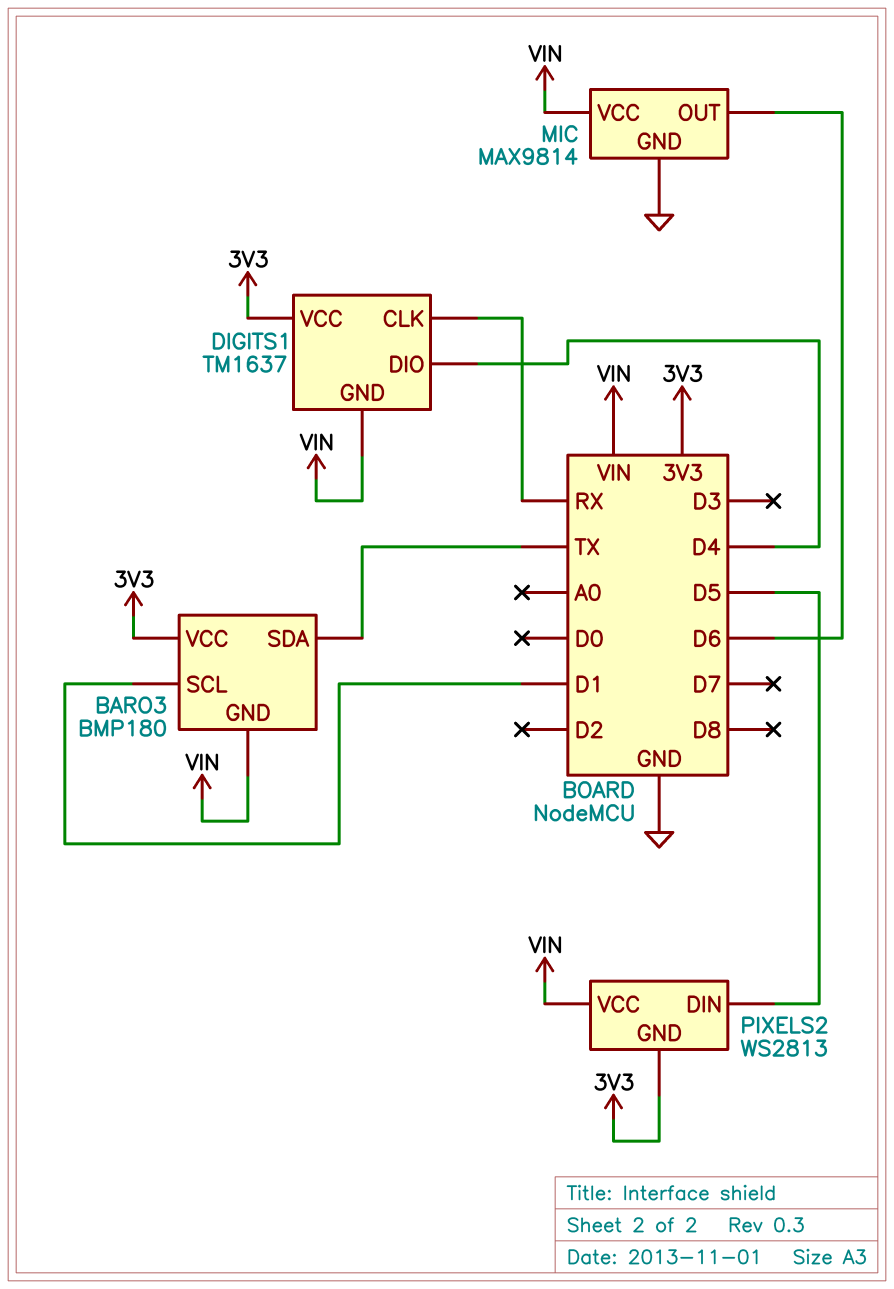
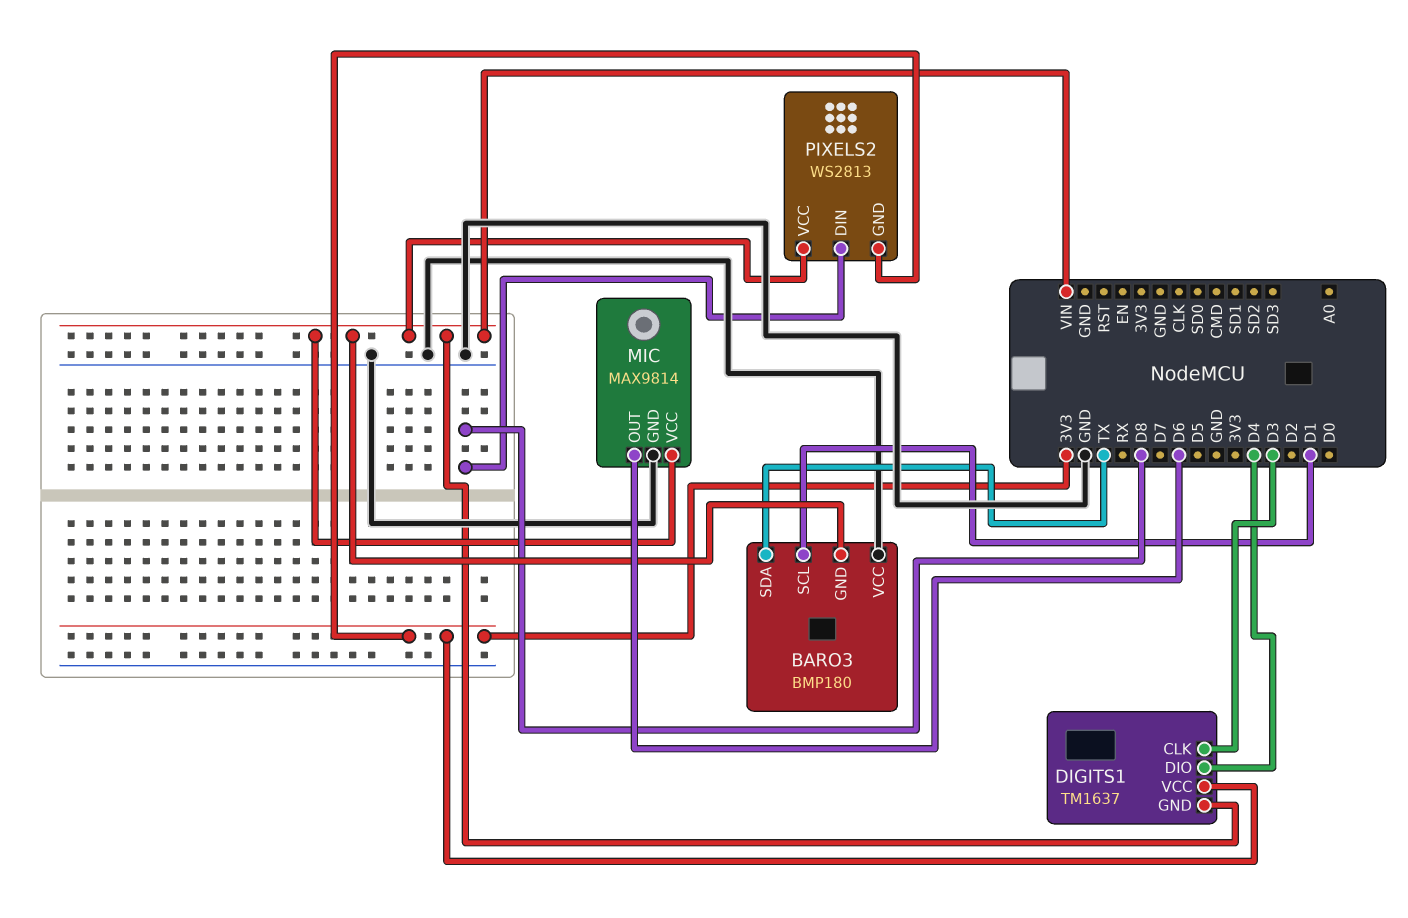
BARO3 pin VCC: 3V3 -> GND
DIGITS1 pin CLK: RX -> D3
PIXELS2 pin DIN: D5 -> D8

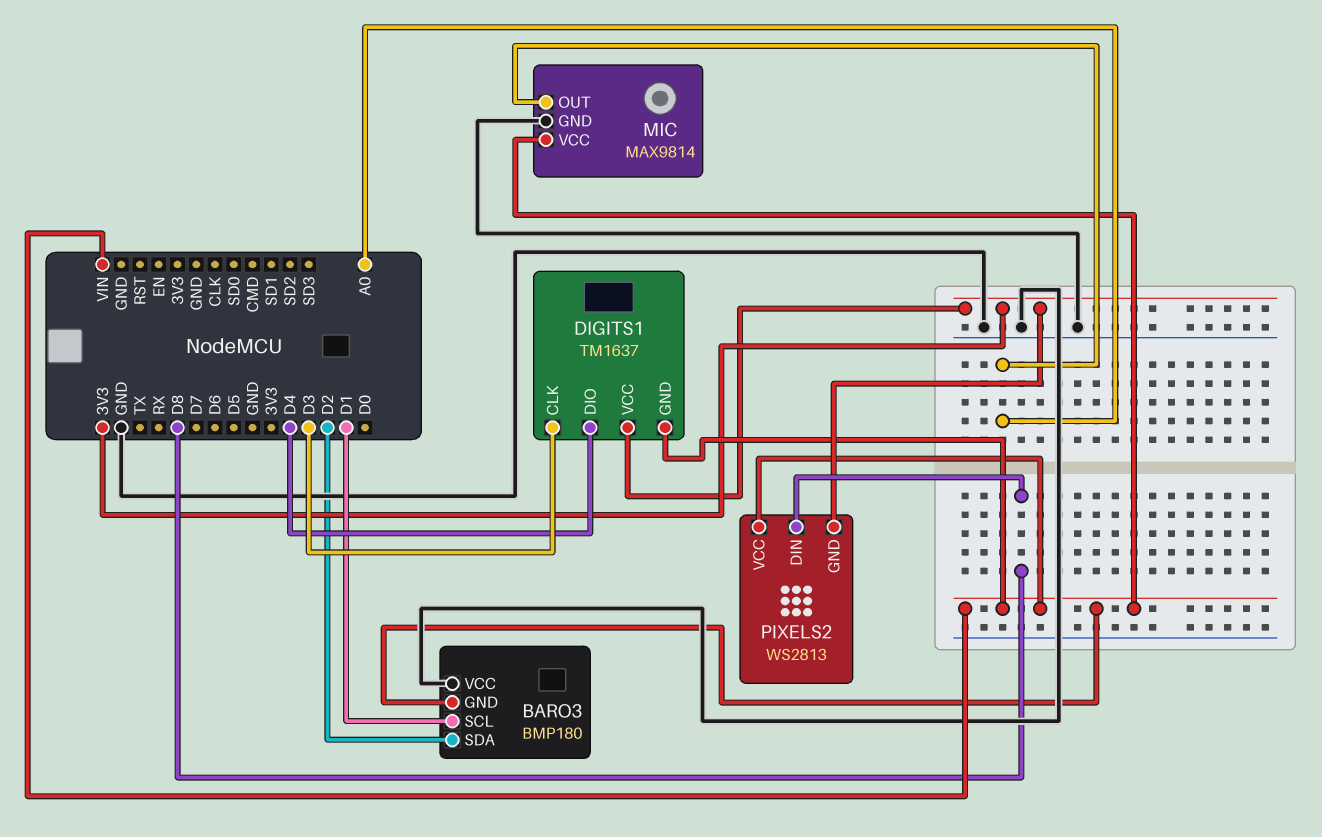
BARO3 pin SDA: TX -> D2
MIC pin OUT: D6 -> A0

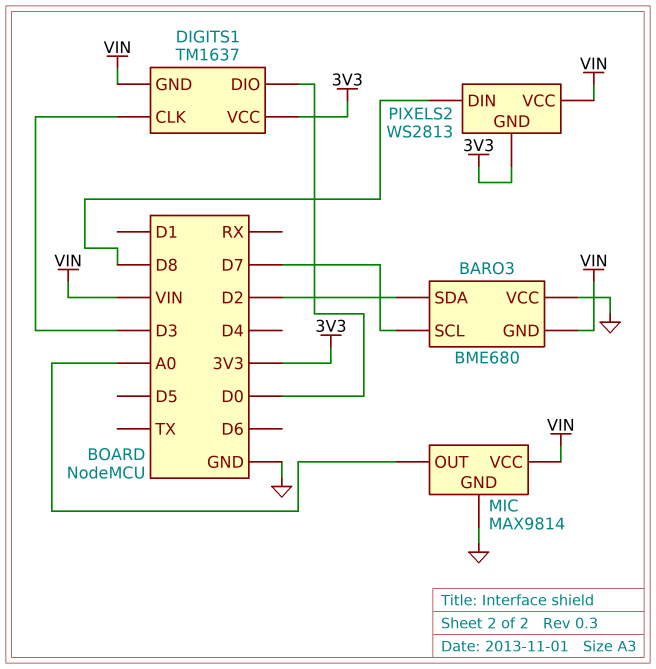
BARO3: BMP180 -> BME680
BARO3 pin SCL: D1 -> D7
DIGITS1 pin DIO: D4 -> D0

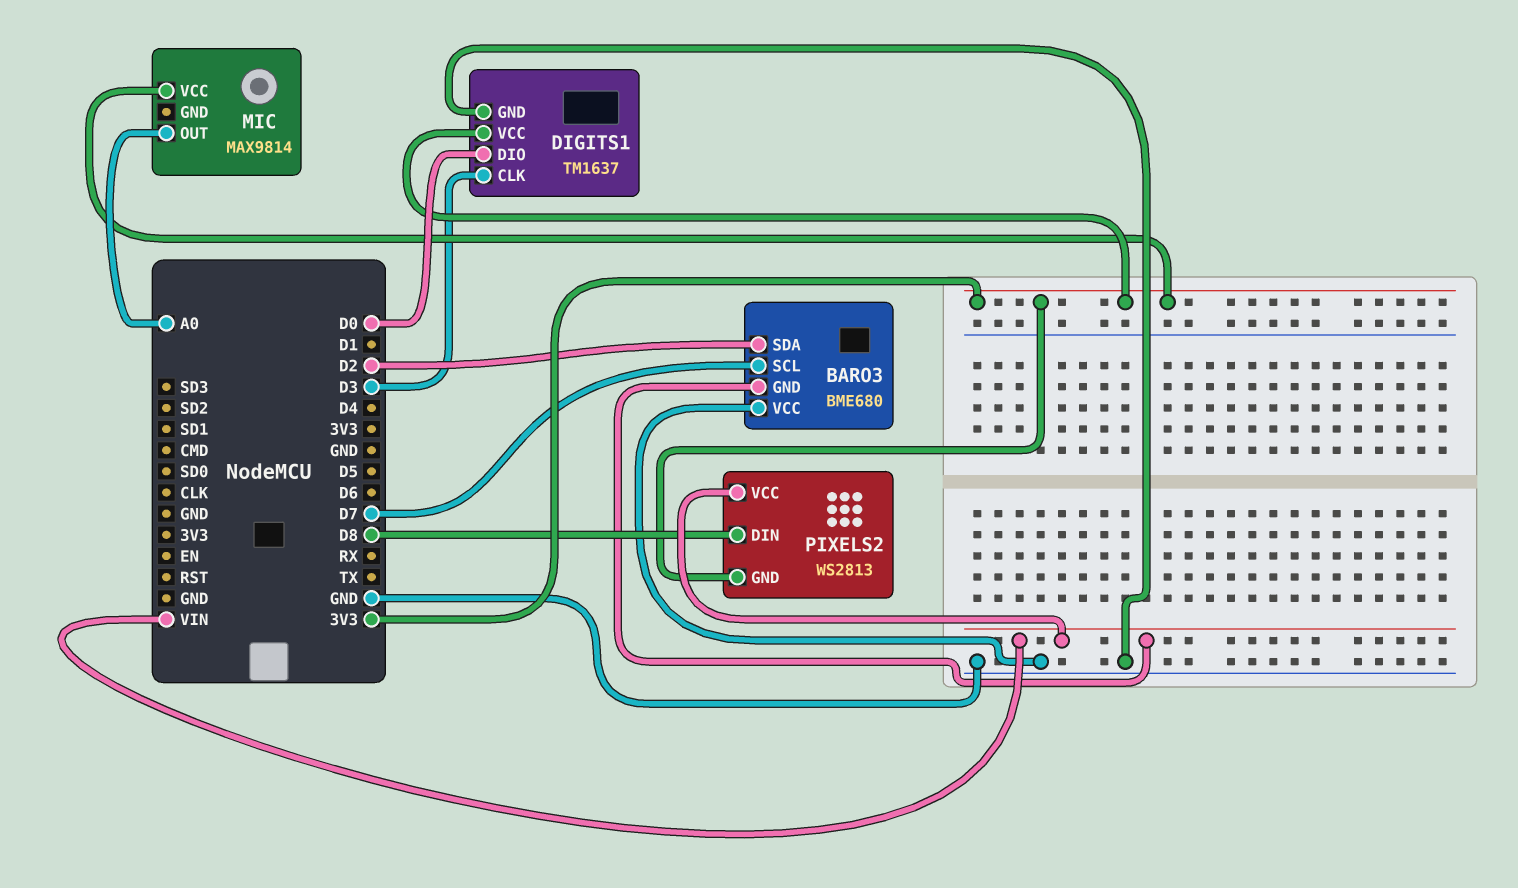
DIGITS1 pin GND: VIN -> GND
MIC pin GND: GND -> none
MIC pin VCC: VIN -> 3V3

